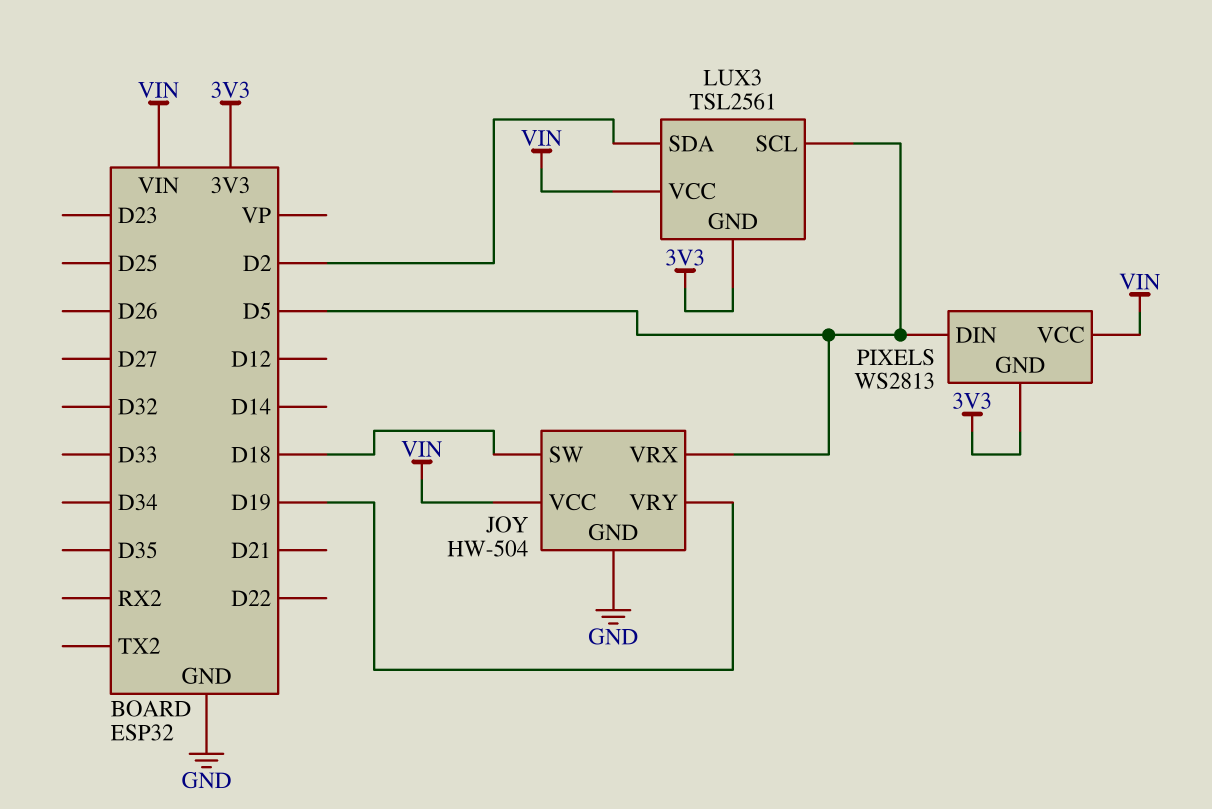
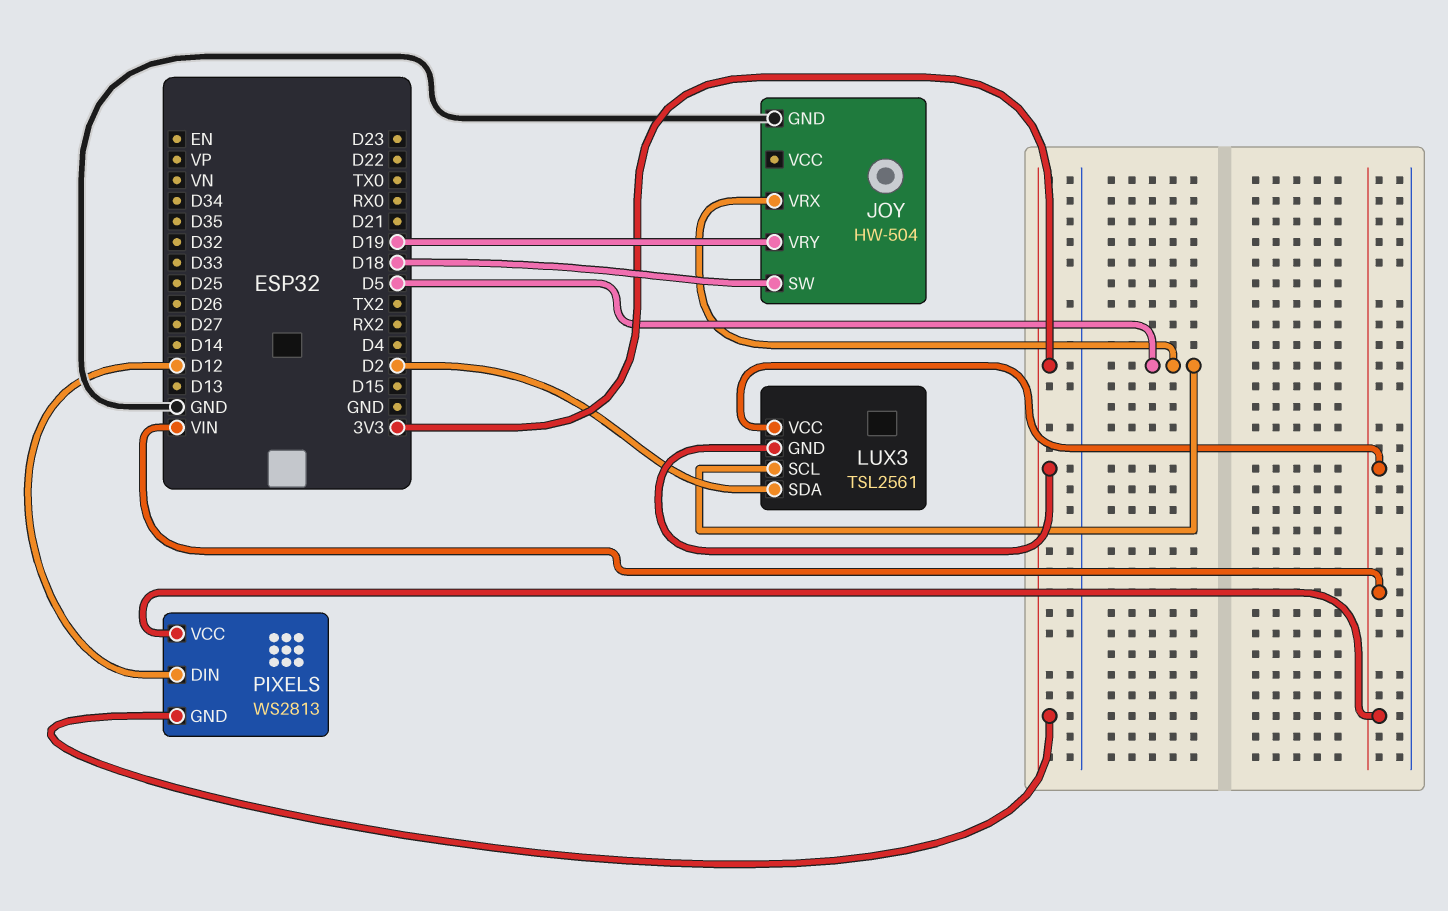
JOY pin VCC: VIN -> none
PIXELS pin DIN: D5 -> D12

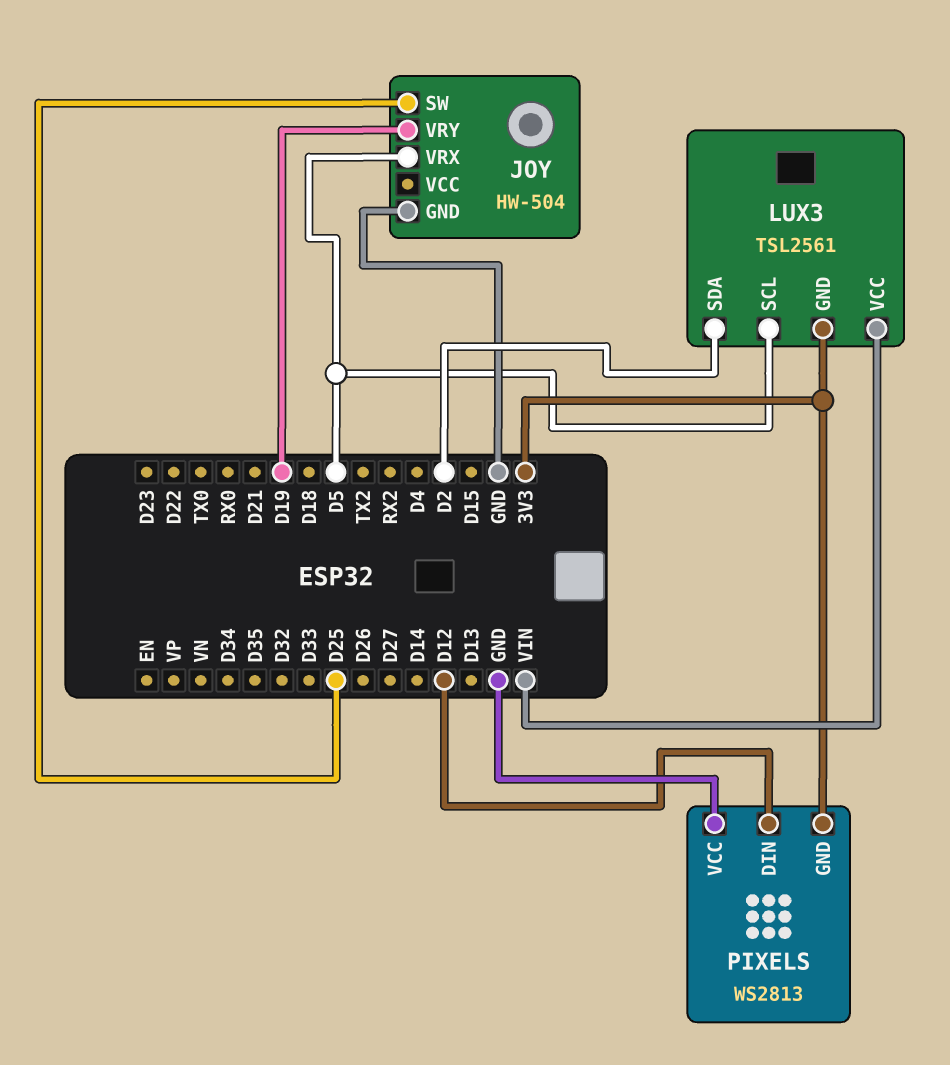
JOY pin SW: D18 -> D25
PIXELS pin VCC: VIN -> GND

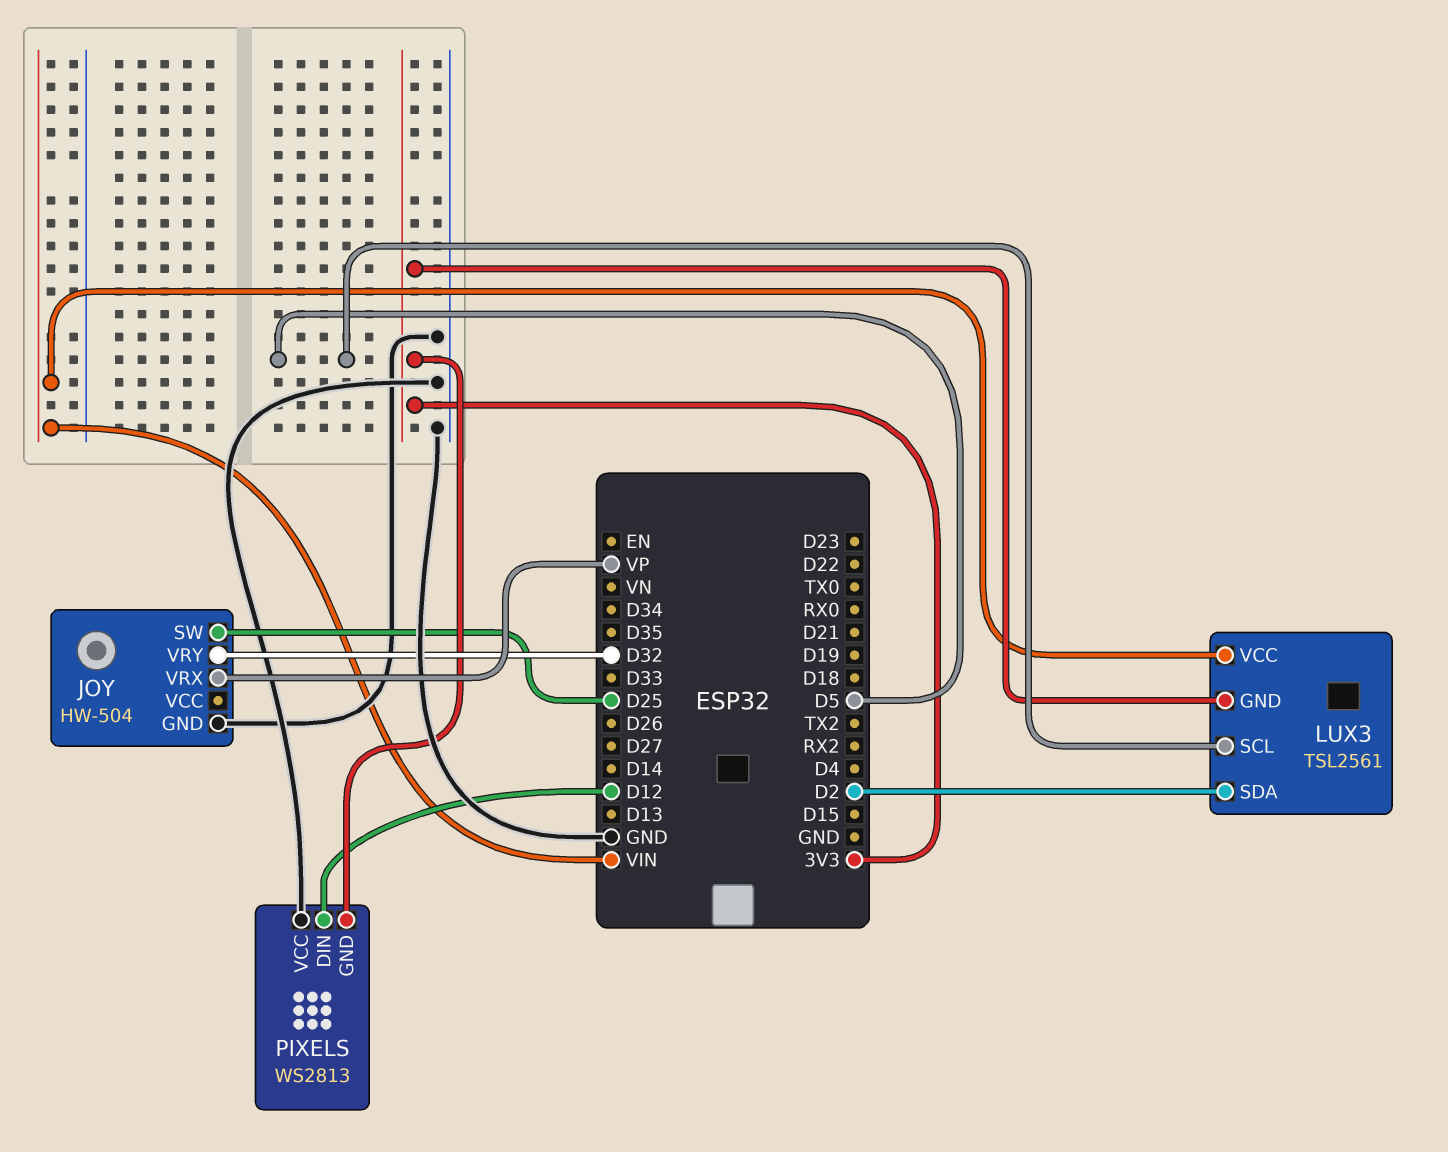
JOY pin VRX: D5 -> VP
JOY pin VRY: D19 -> D32

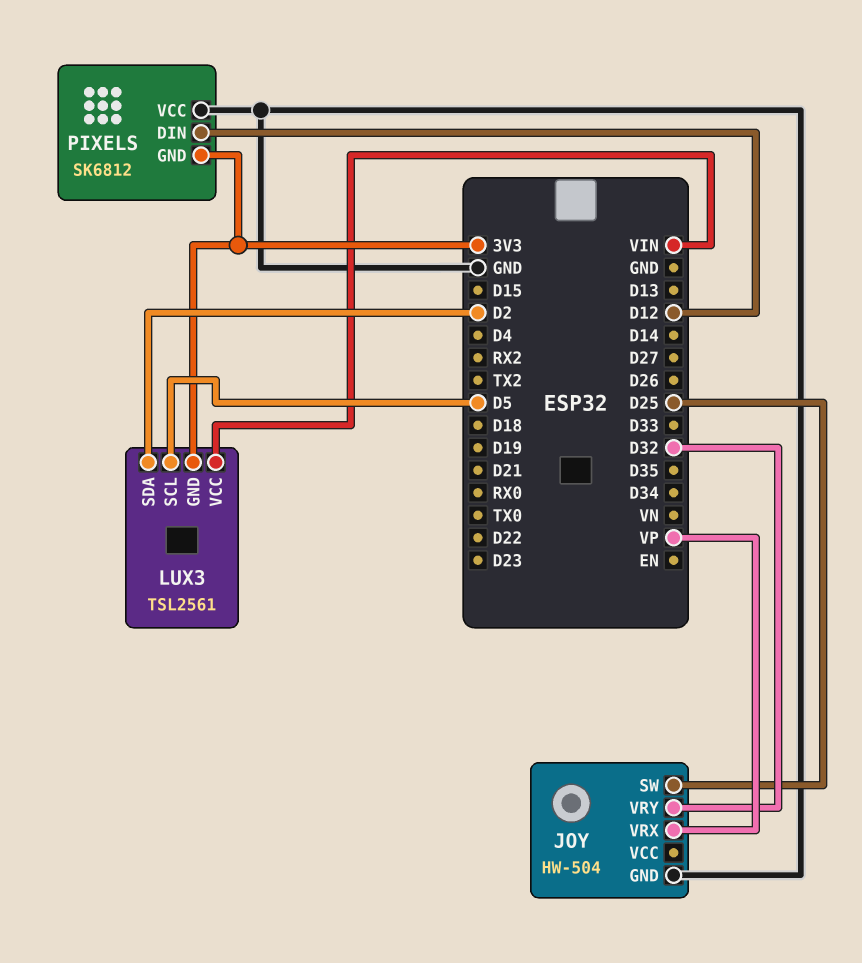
PIXELS: WS2813 -> SK6812

